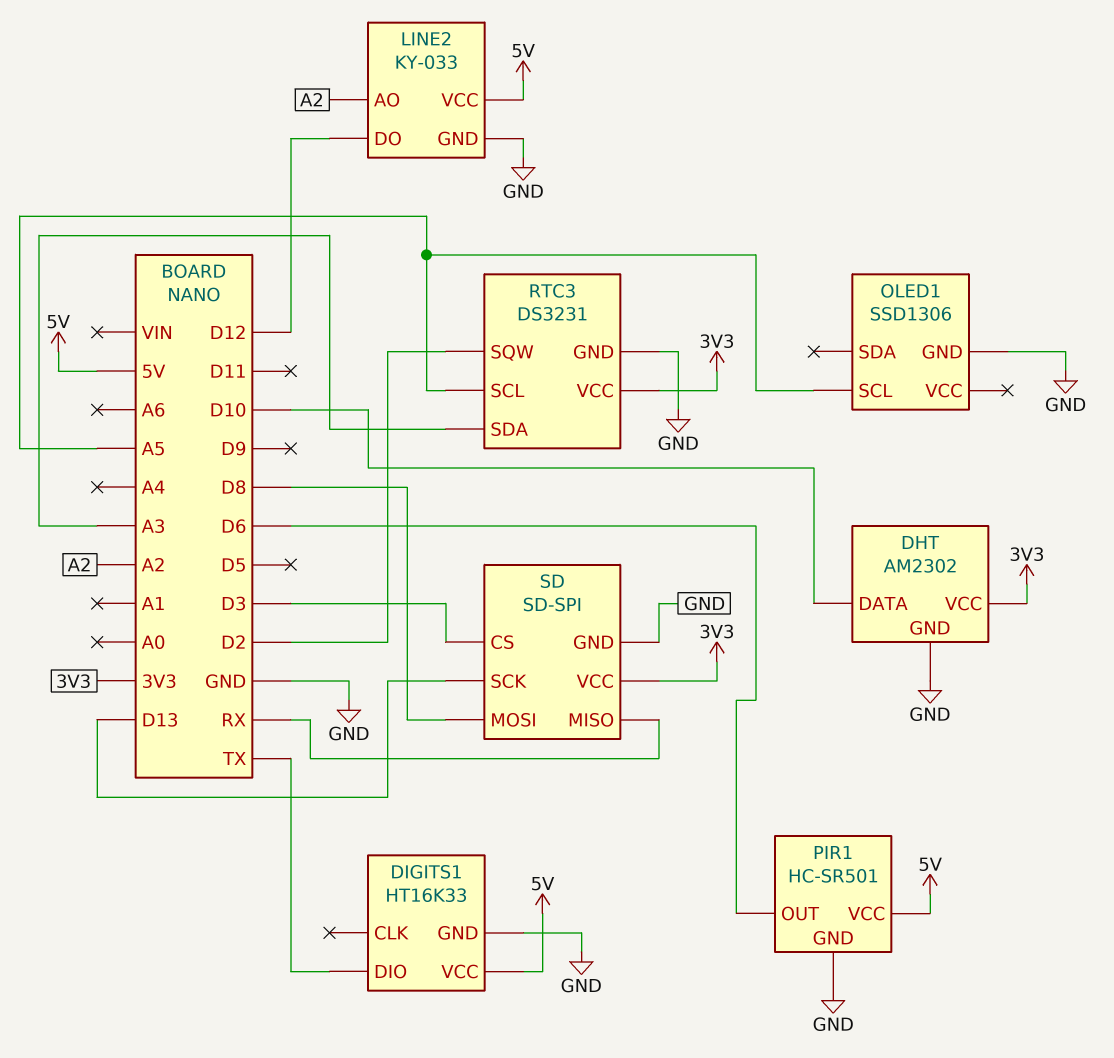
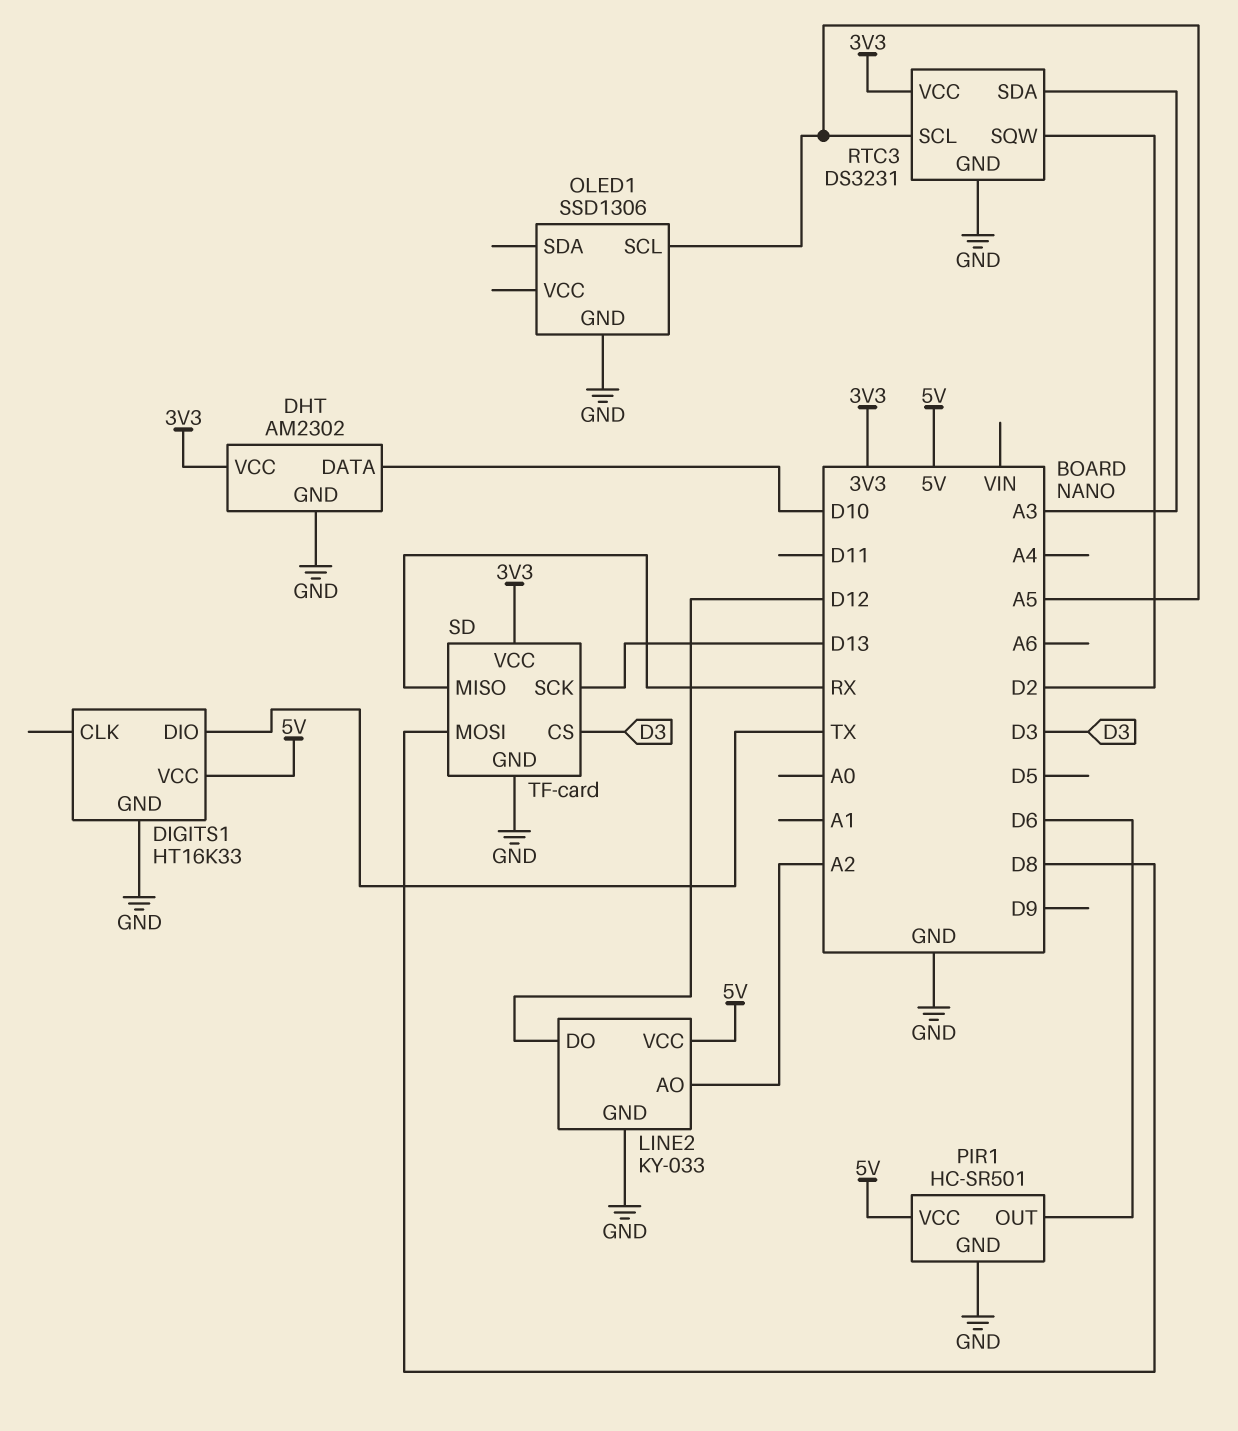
SD: SD-SPI -> TF-card

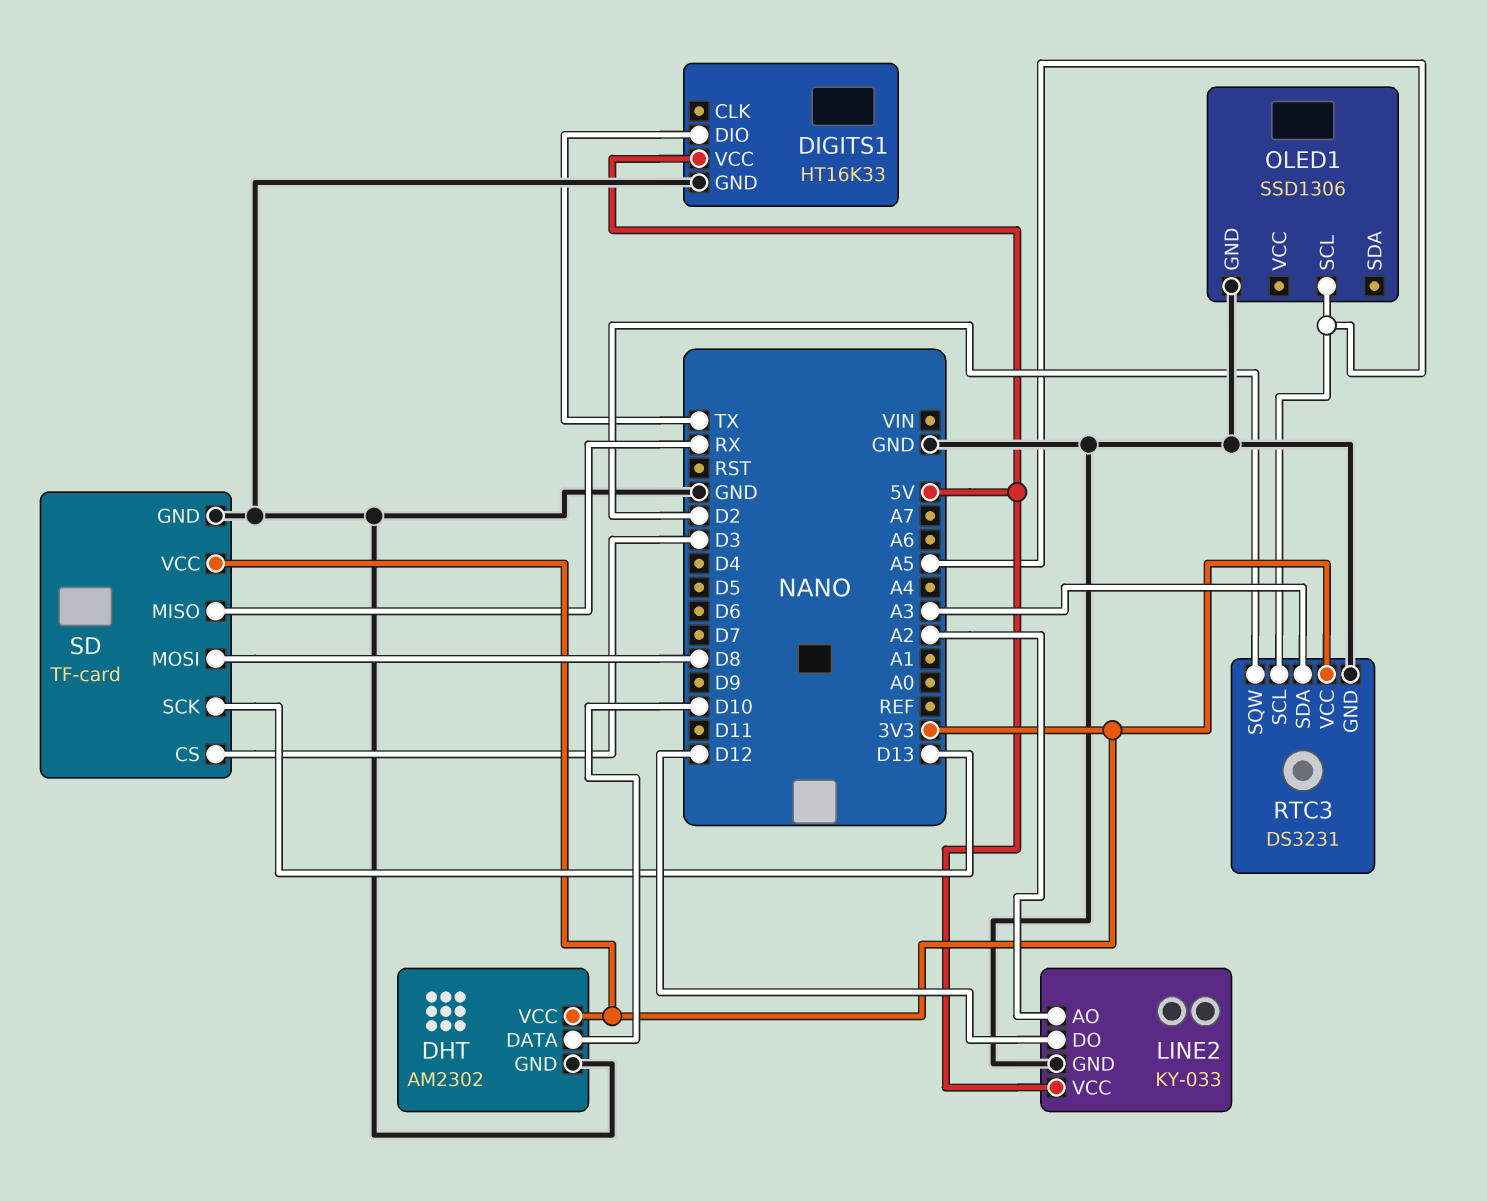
PIR1: HC-SR501 -> none
PIR1 pin GND: GND -> none
PIR1 pin OUT: D6 -> none
PIR1 pin VCC: 5V -> none

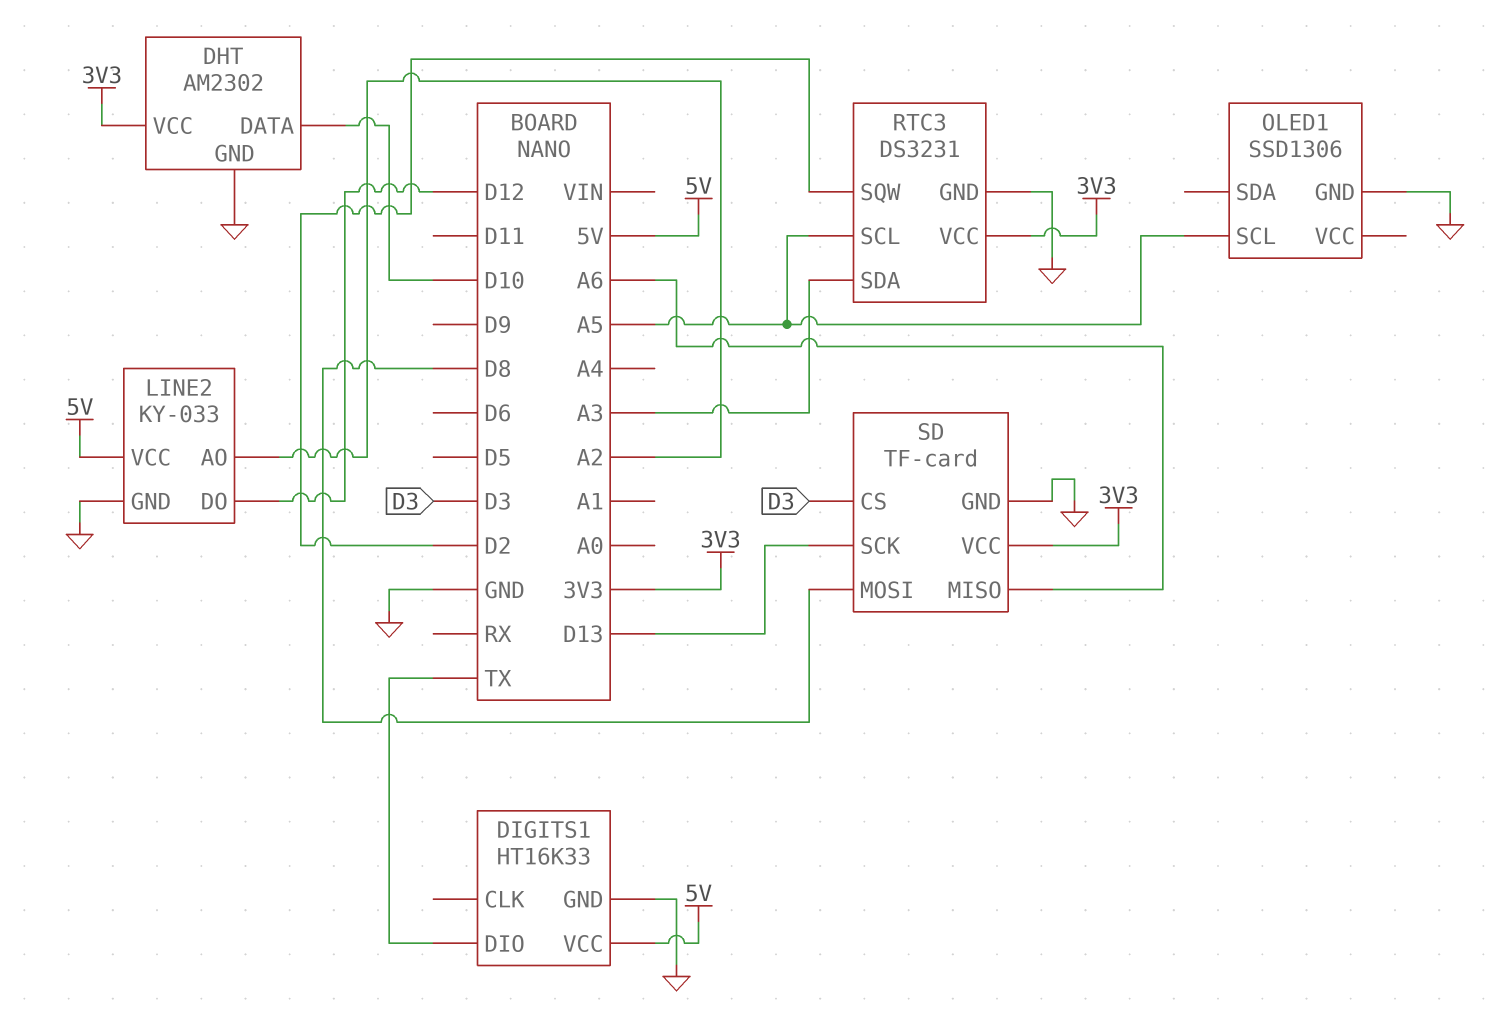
SD pin MISO: RX -> A6

